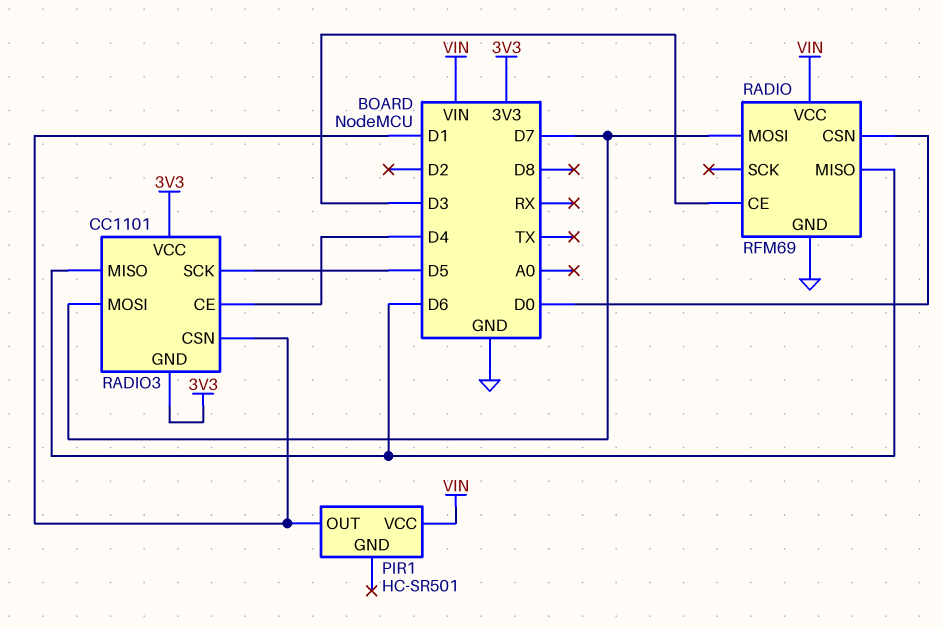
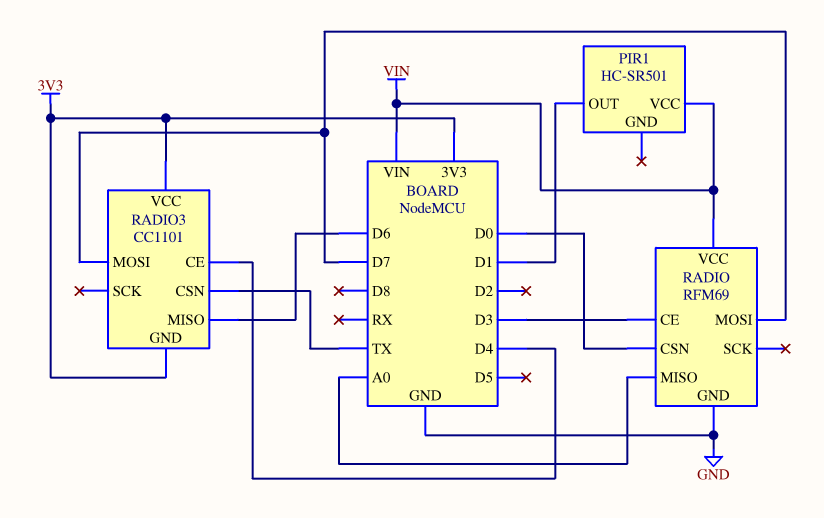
RADIO pin MISO: D6 -> A0
RADIO3 pin CSN: D1 -> TX
RADIO3 pin SCK: D5 -> none

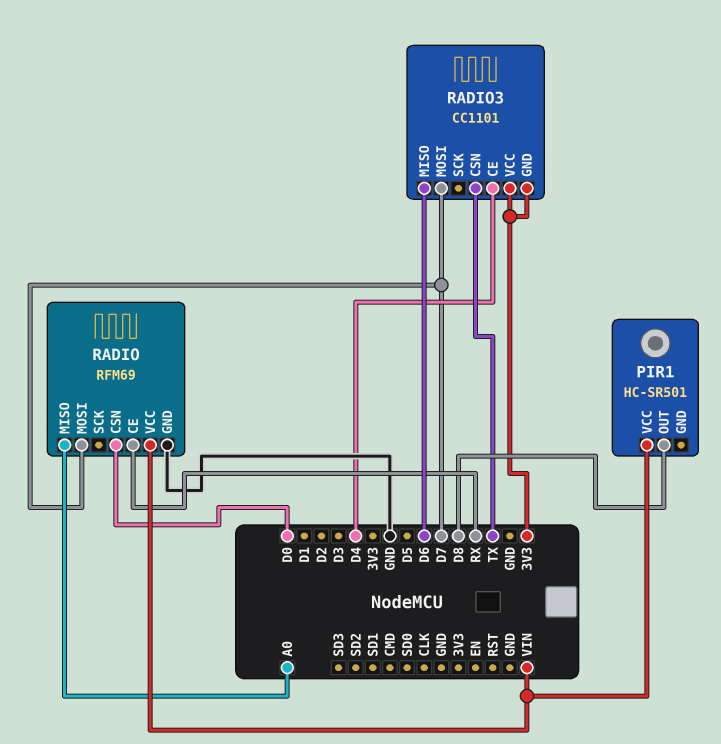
PIR1 pin OUT: D1 -> D8
RADIO pin CE: D3 -> RX

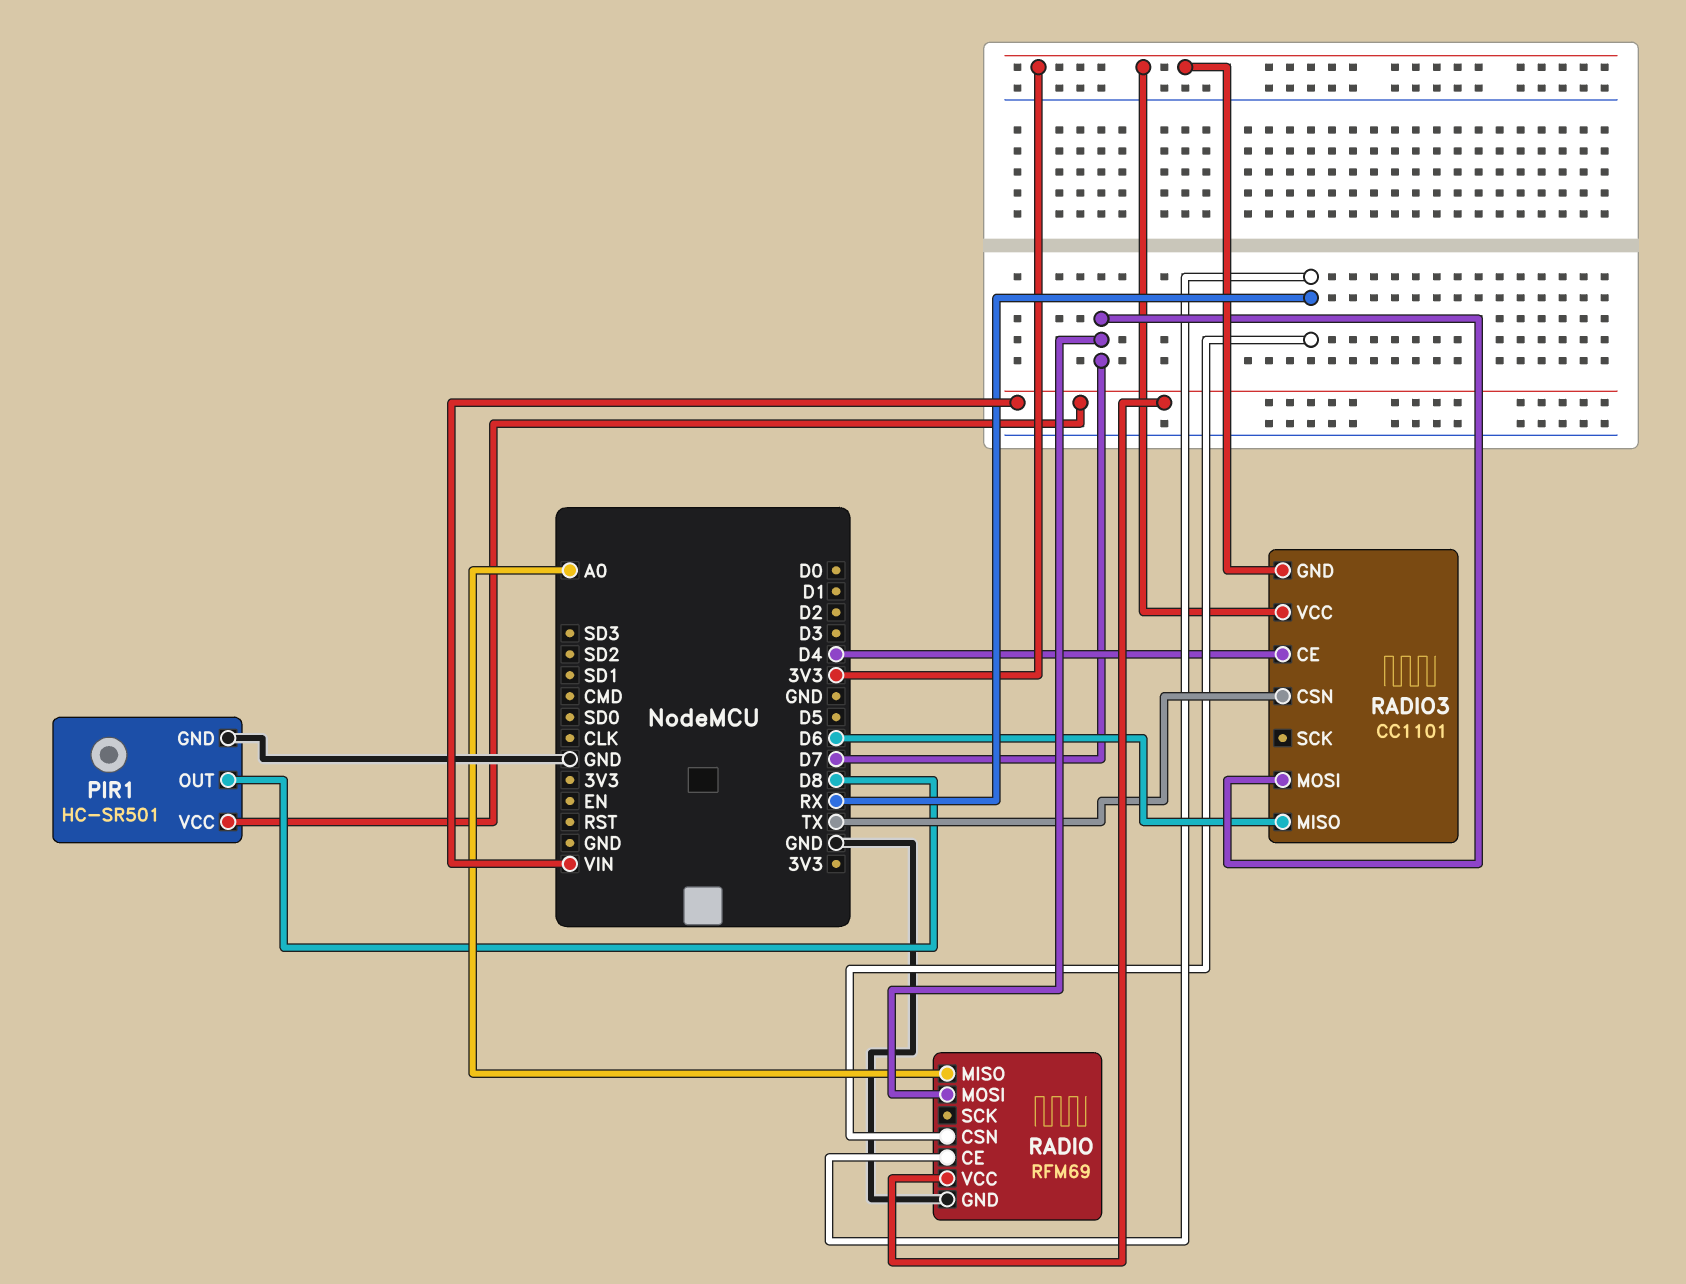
PIR1 pin GND: none -> GND
RADIO pin CSN: D0 -> RX

